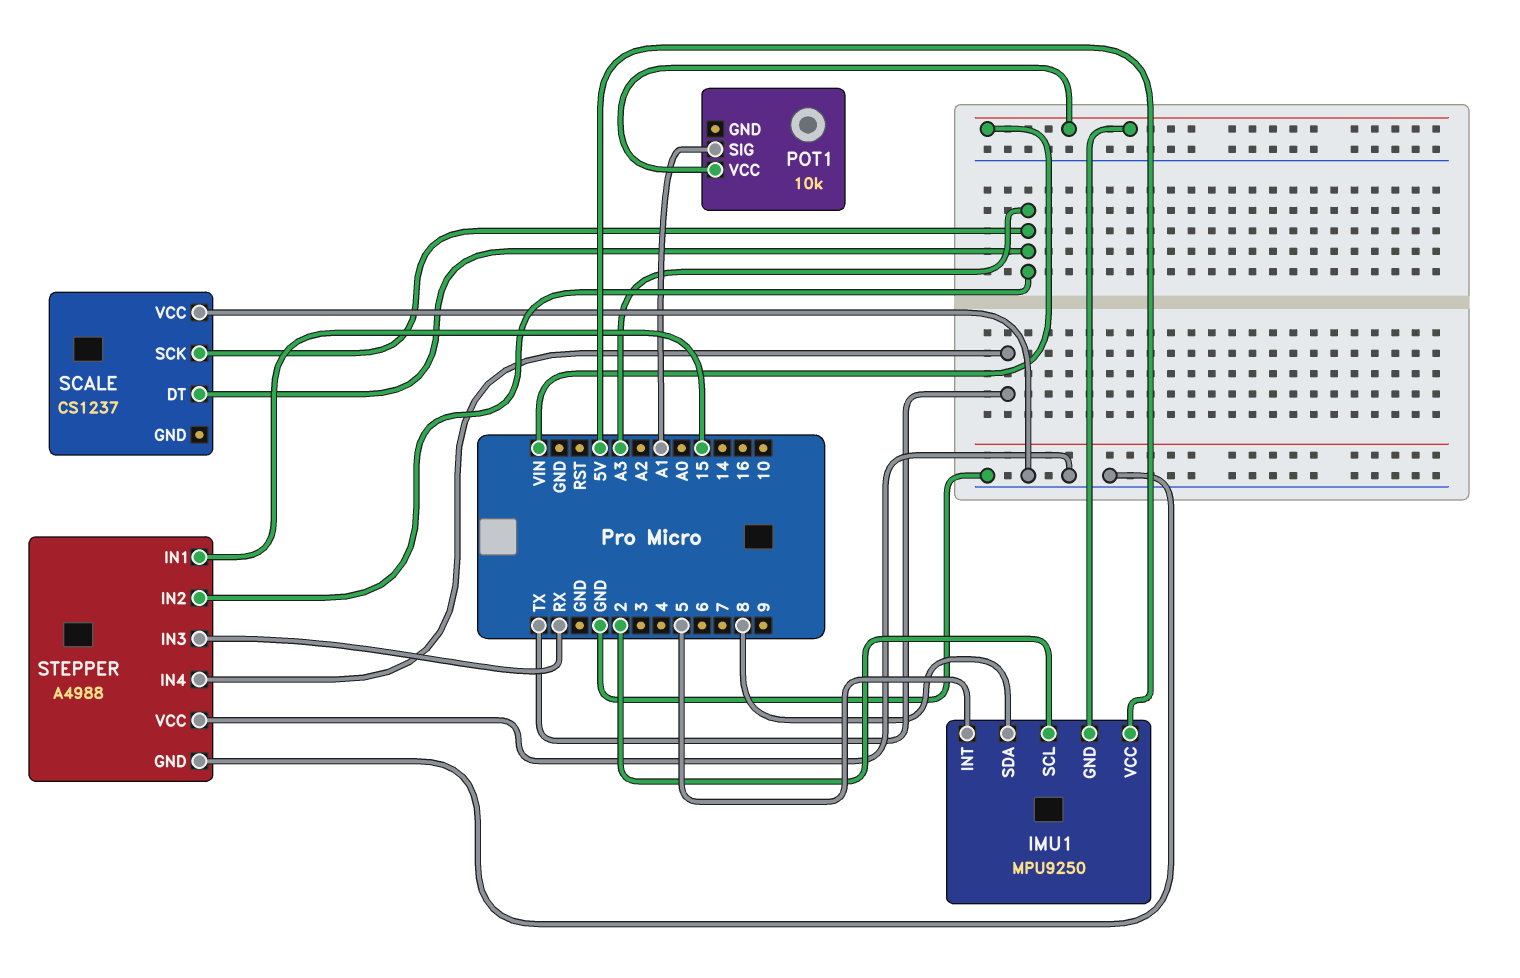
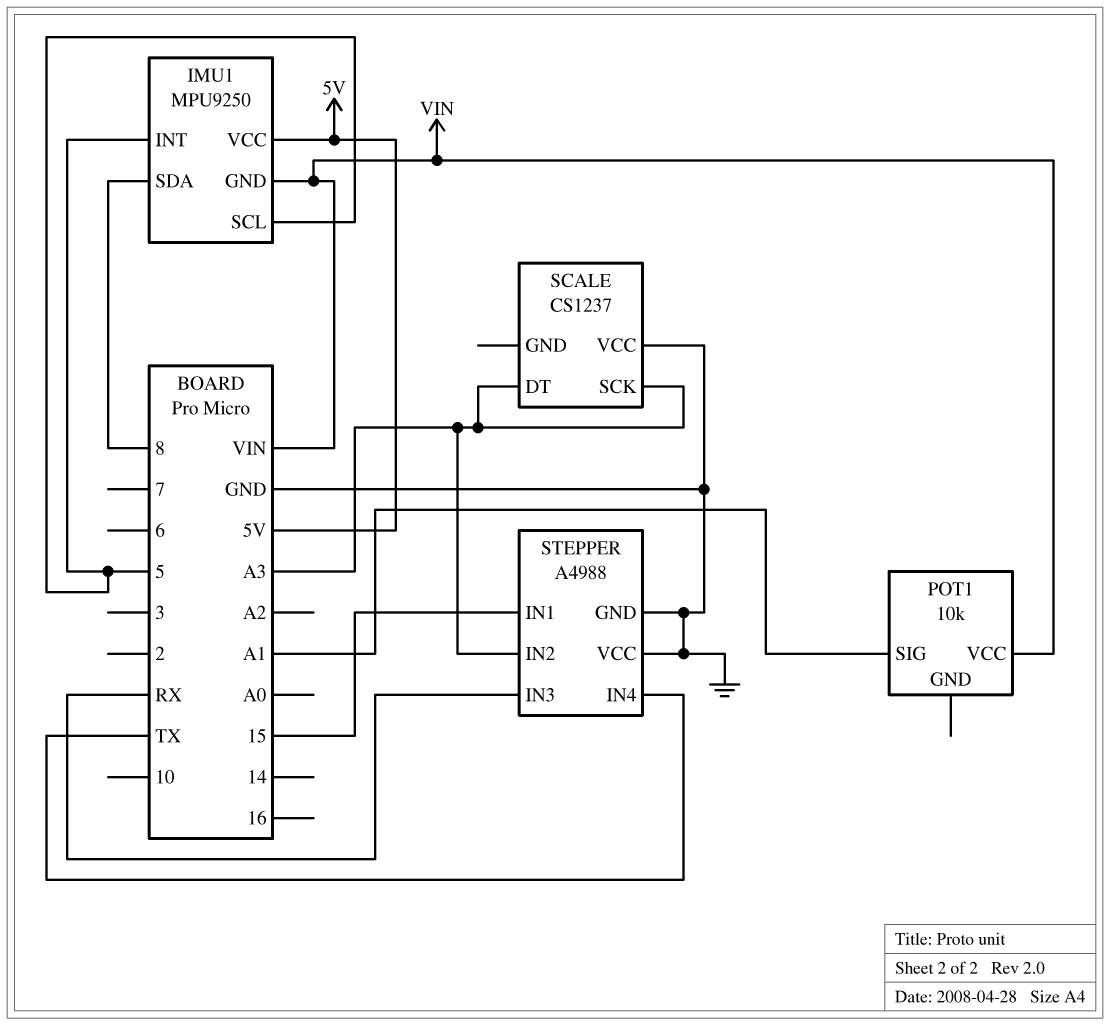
IMU1 pin SCL: 2 -> 5

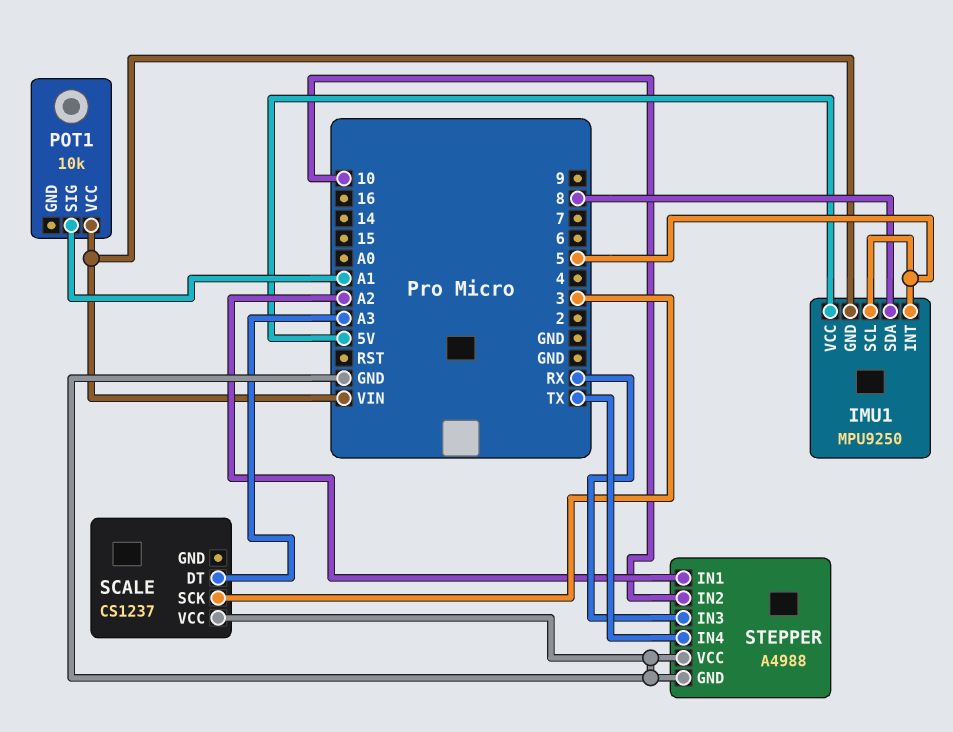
SCALE pin SCK: A3 -> 3
STEPPER pin IN1: 15 -> A2
STEPPER pin IN2: A3 -> 10

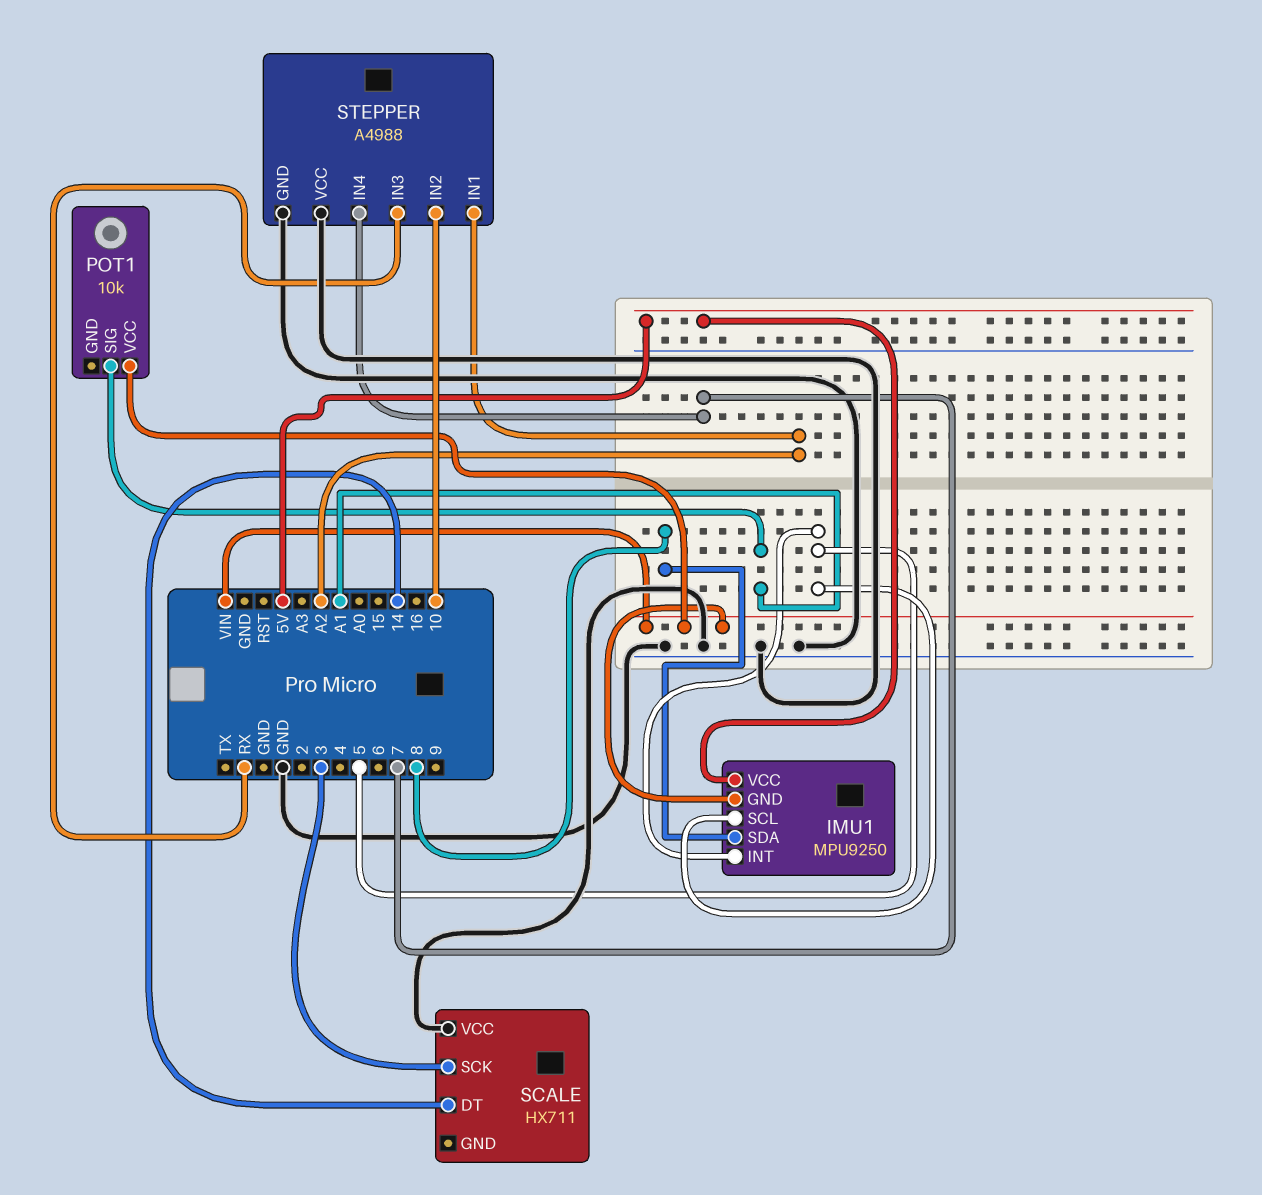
SCALE: CS1237 -> HX711
SCALE pin DT: A3 -> 14
STEPPER pin IN4: TX -> 7

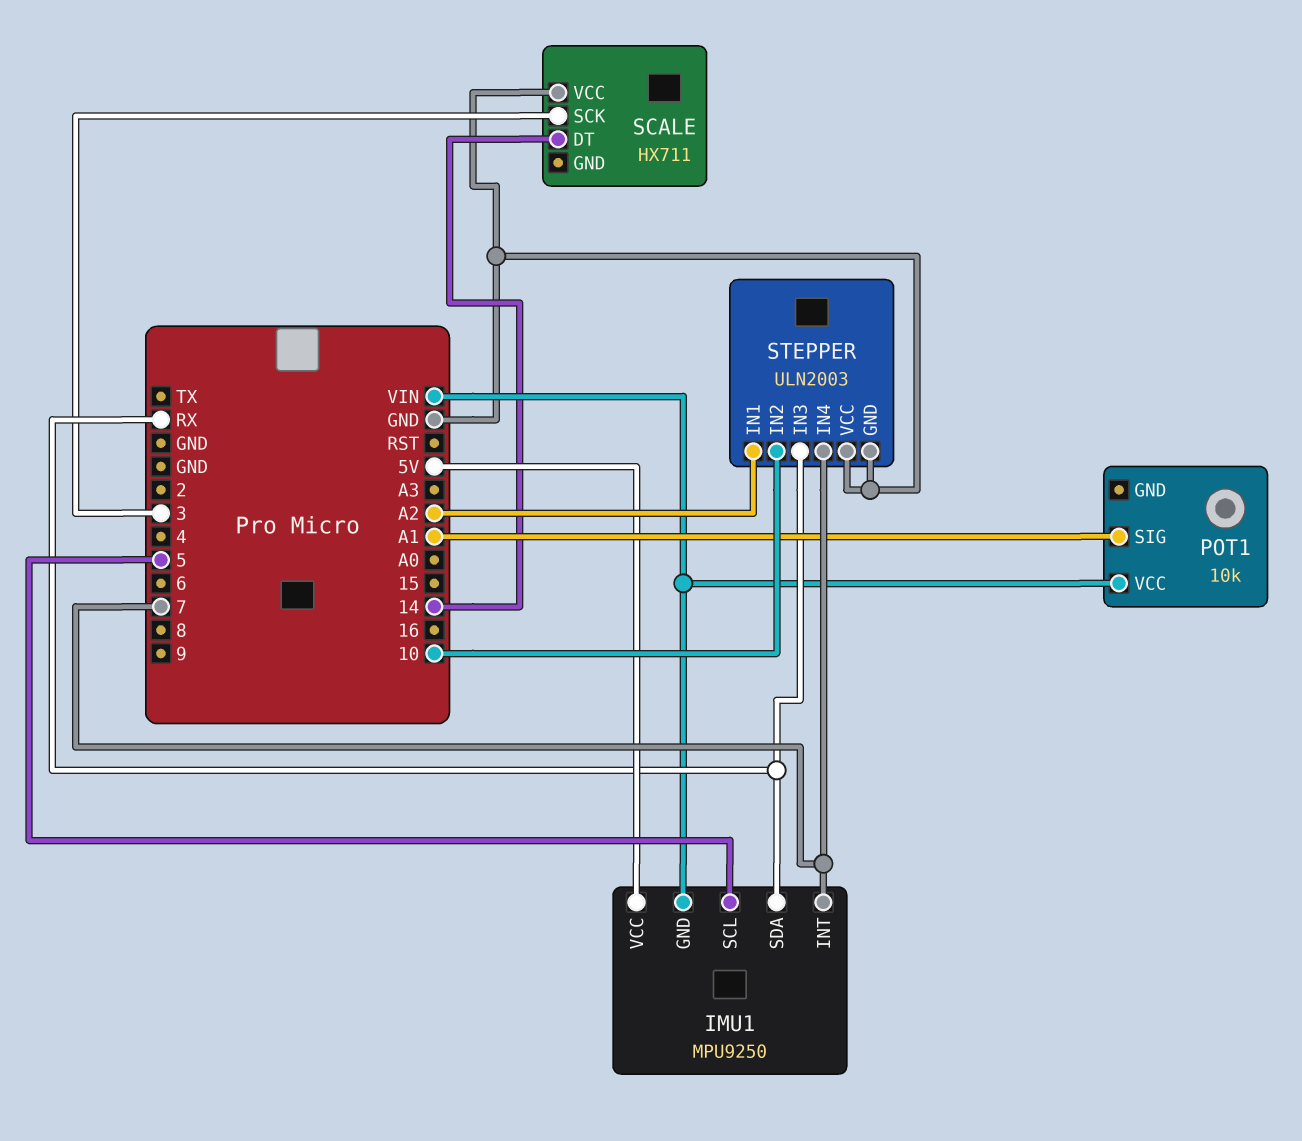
IMU1 pin INT: 5 -> 7
IMU1 pin SDA: 8 -> RX
STEPPER: A4988 -> ULN2003

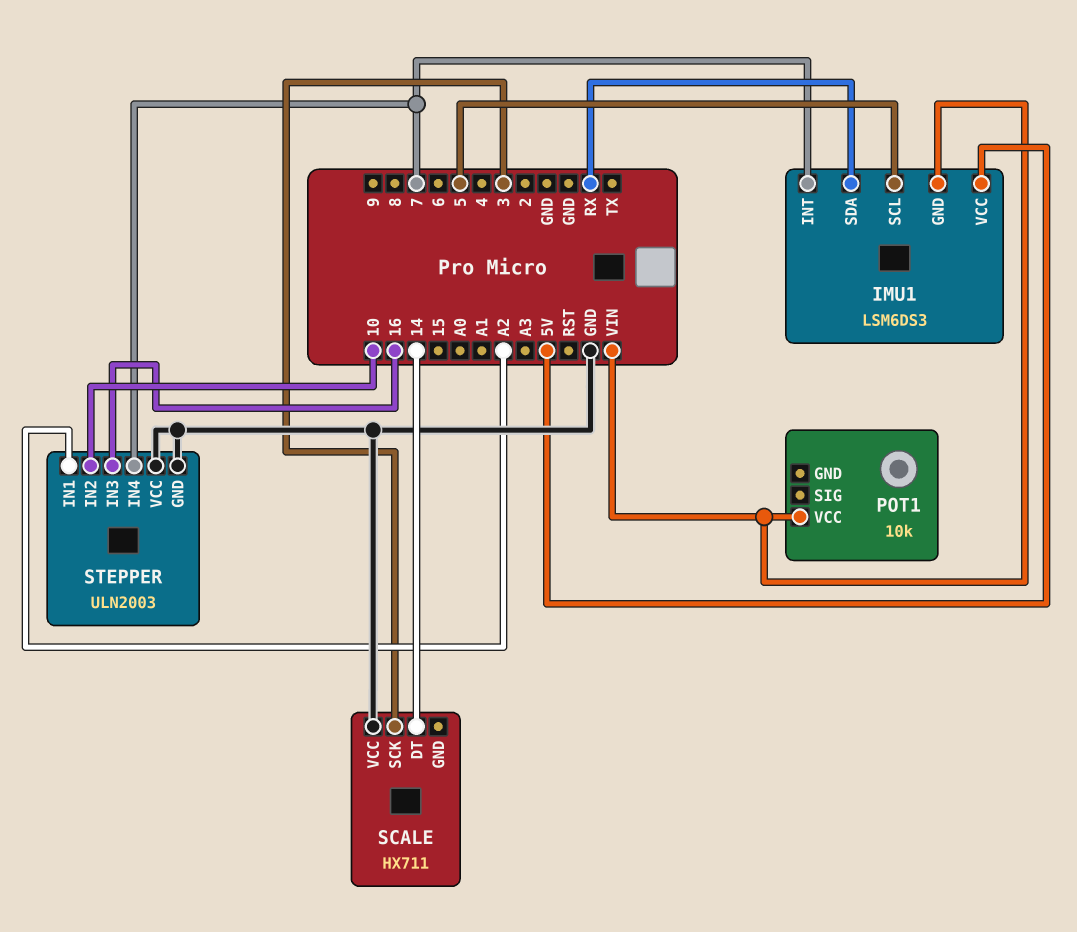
IMU1: MPU9250 -> LSM6DS3
POT1 pin SIG: A1 -> none
STEPPER pin IN3: RX -> 16

